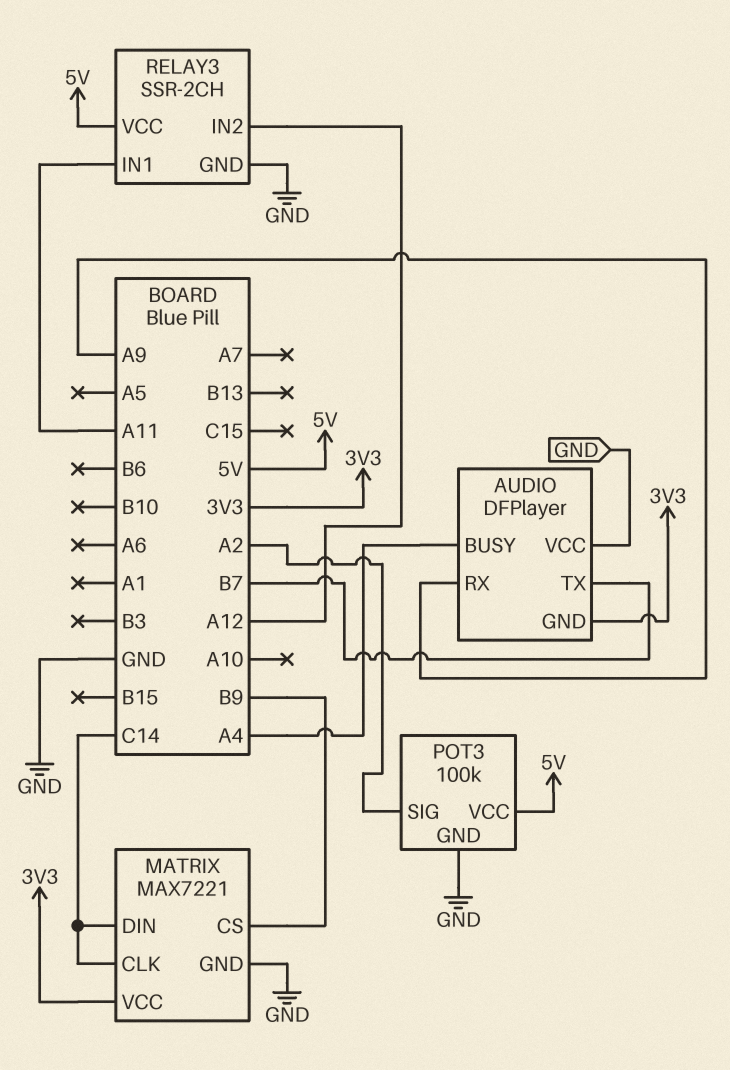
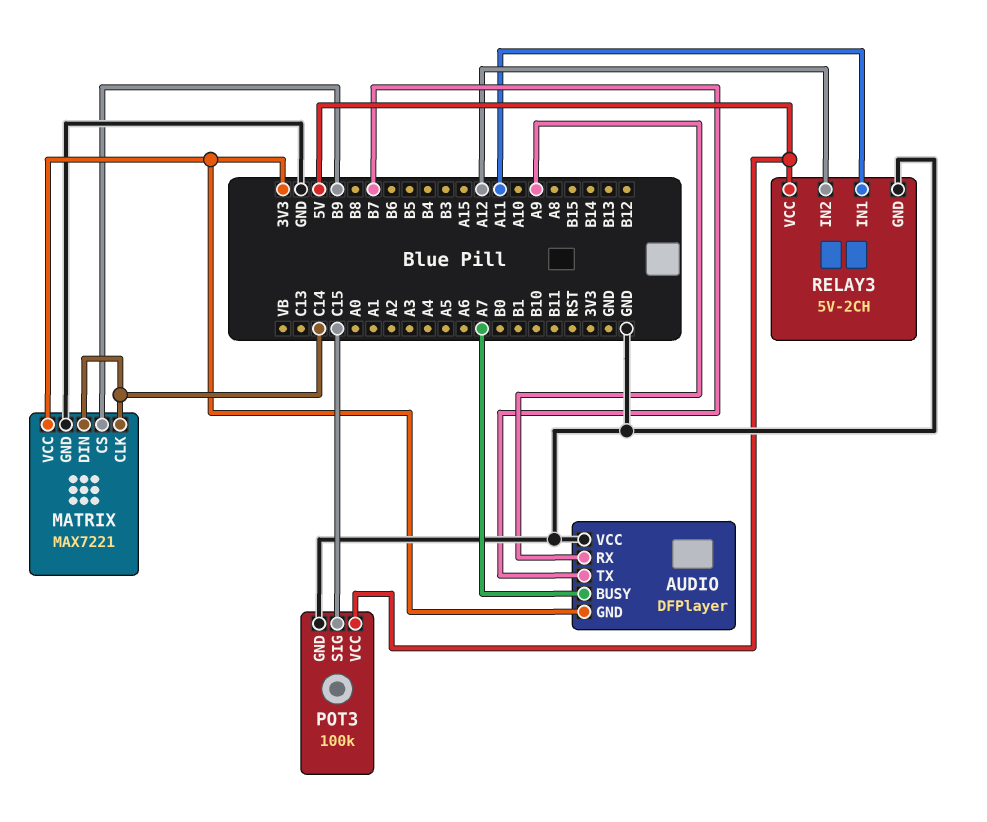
AUDIO pin BUSY: A4 -> A7
POT3 pin SIG: A2 -> C15
RELAY3: SSR-2CH -> 5V-2CH

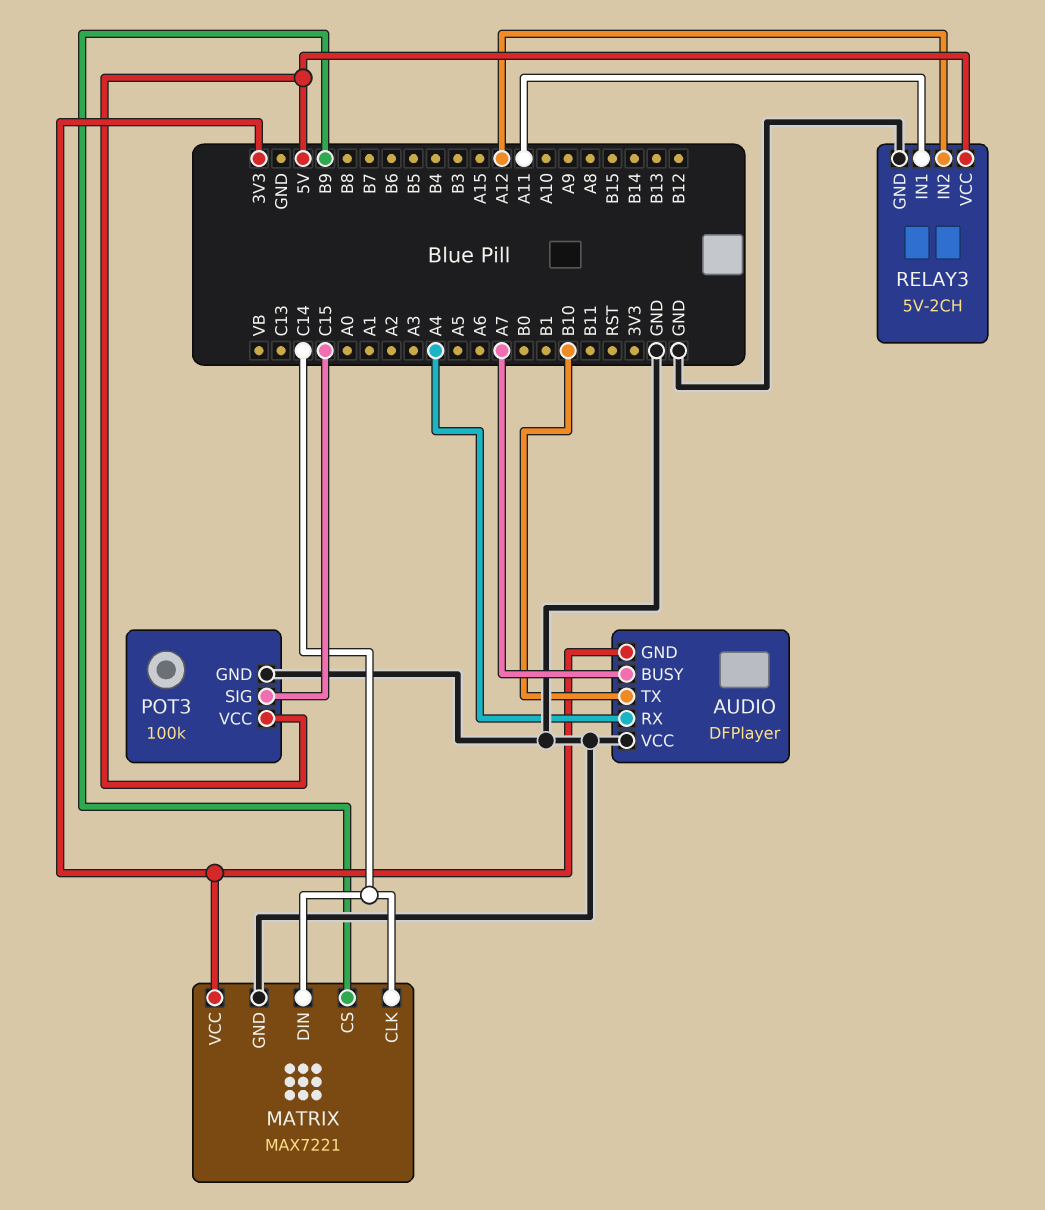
AUDIO pin RX: A9 -> A4
AUDIO pin TX: B7 -> B10

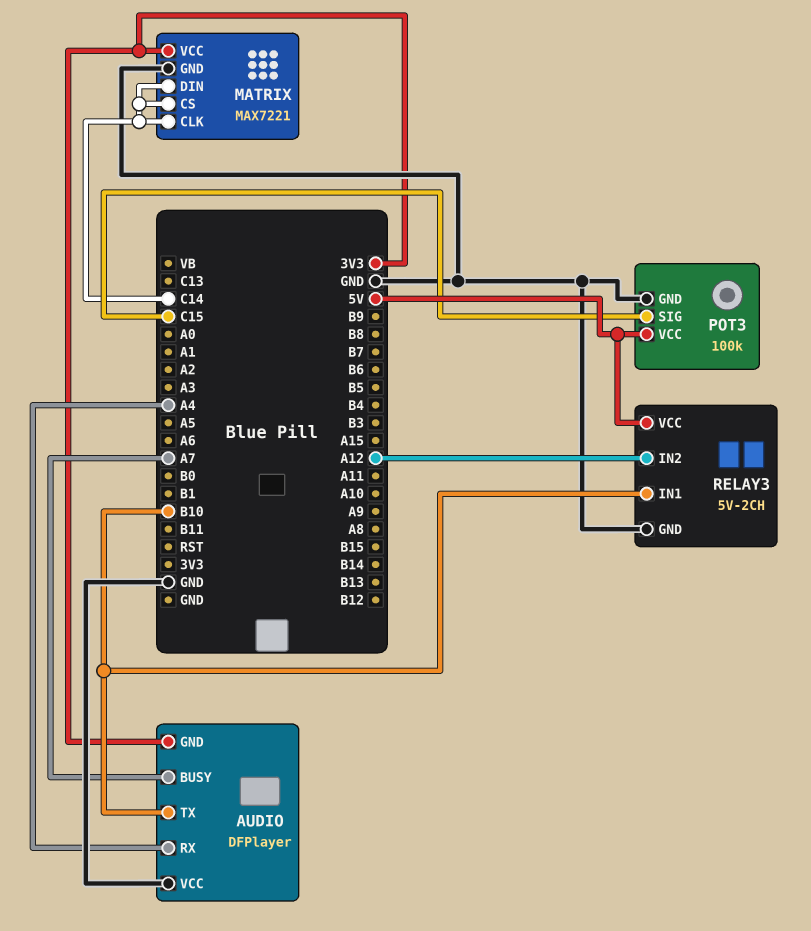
MATRIX pin CS: B9 -> C14
RELAY3 pin IN1: A11 -> B10

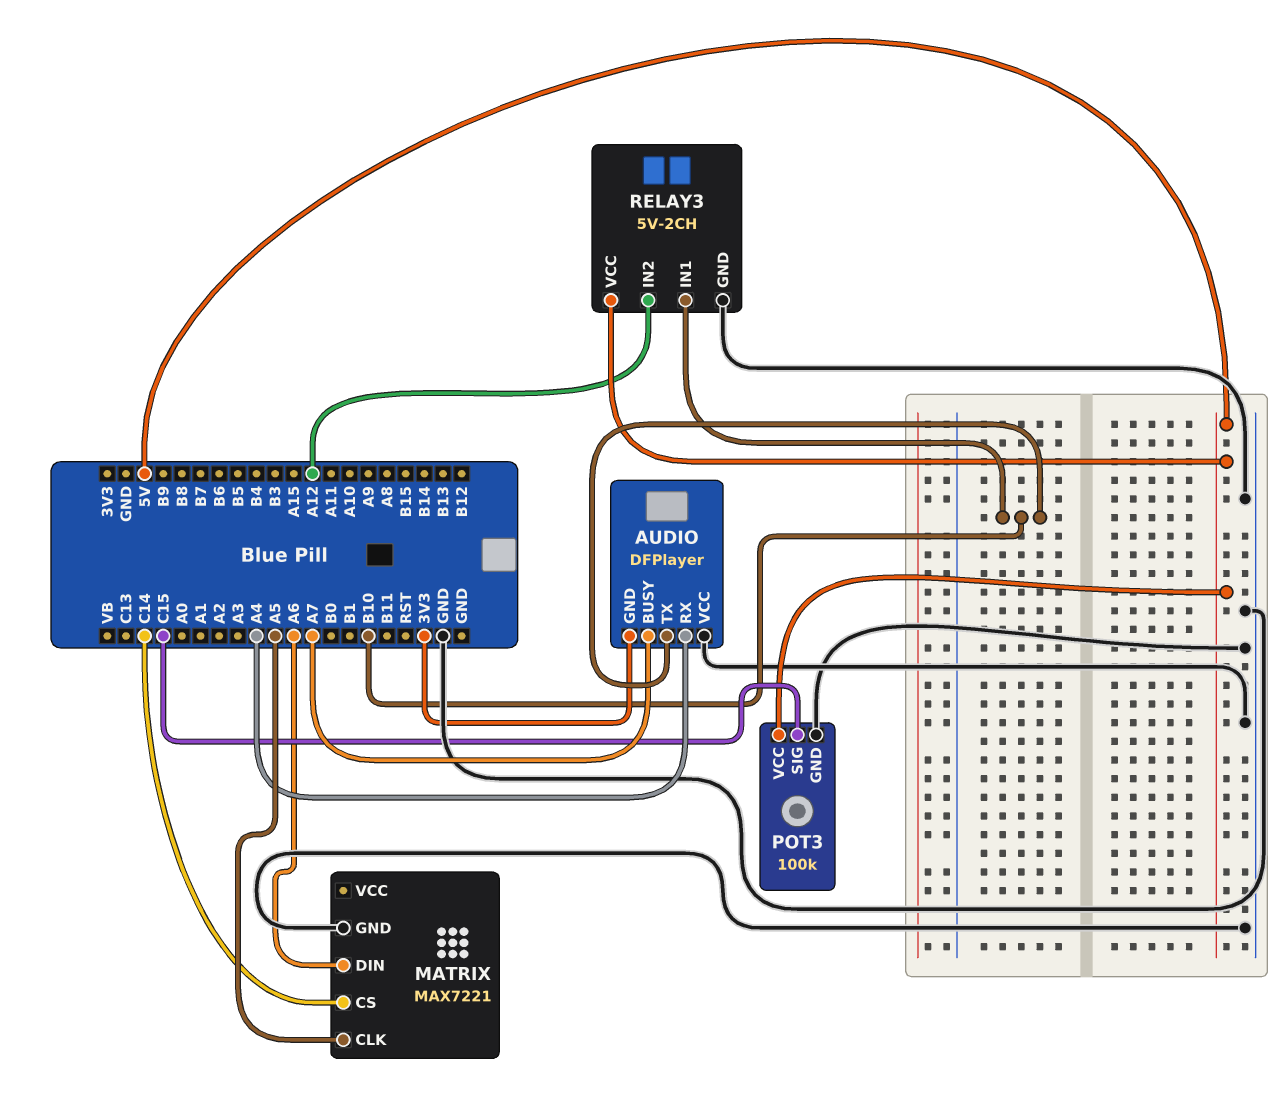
MATRIX pin CLK: C14 -> A5
MATRIX pin DIN: C14 -> A6
MATRIX pin VCC: 3V3 -> none

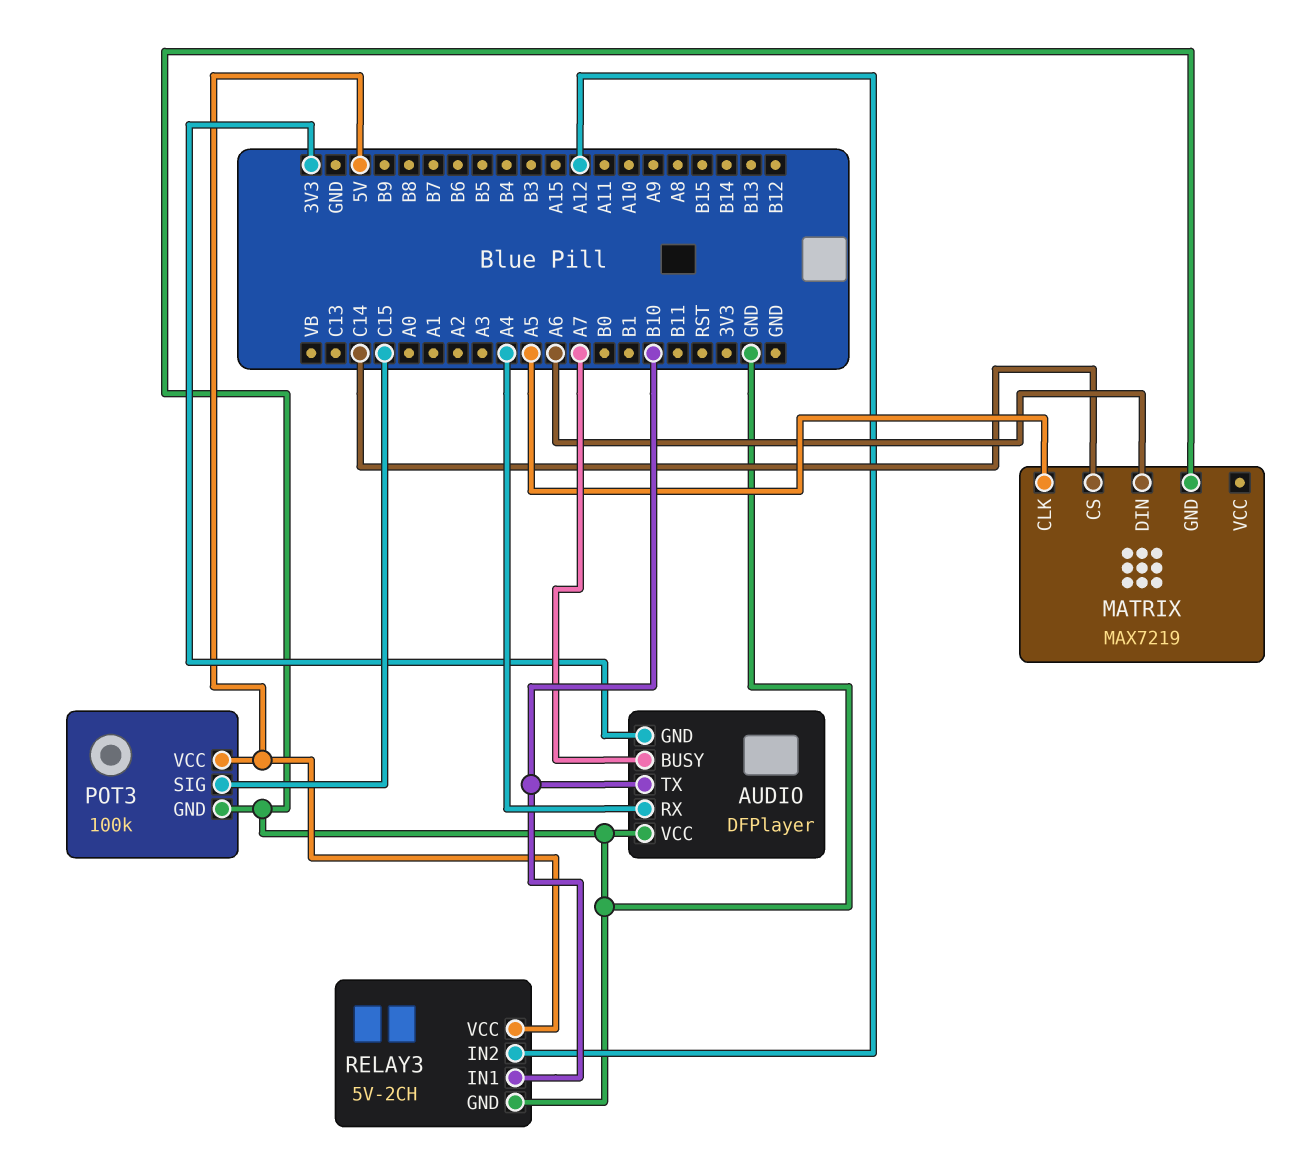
MATRIX: MAX7221 -> MAX7219

